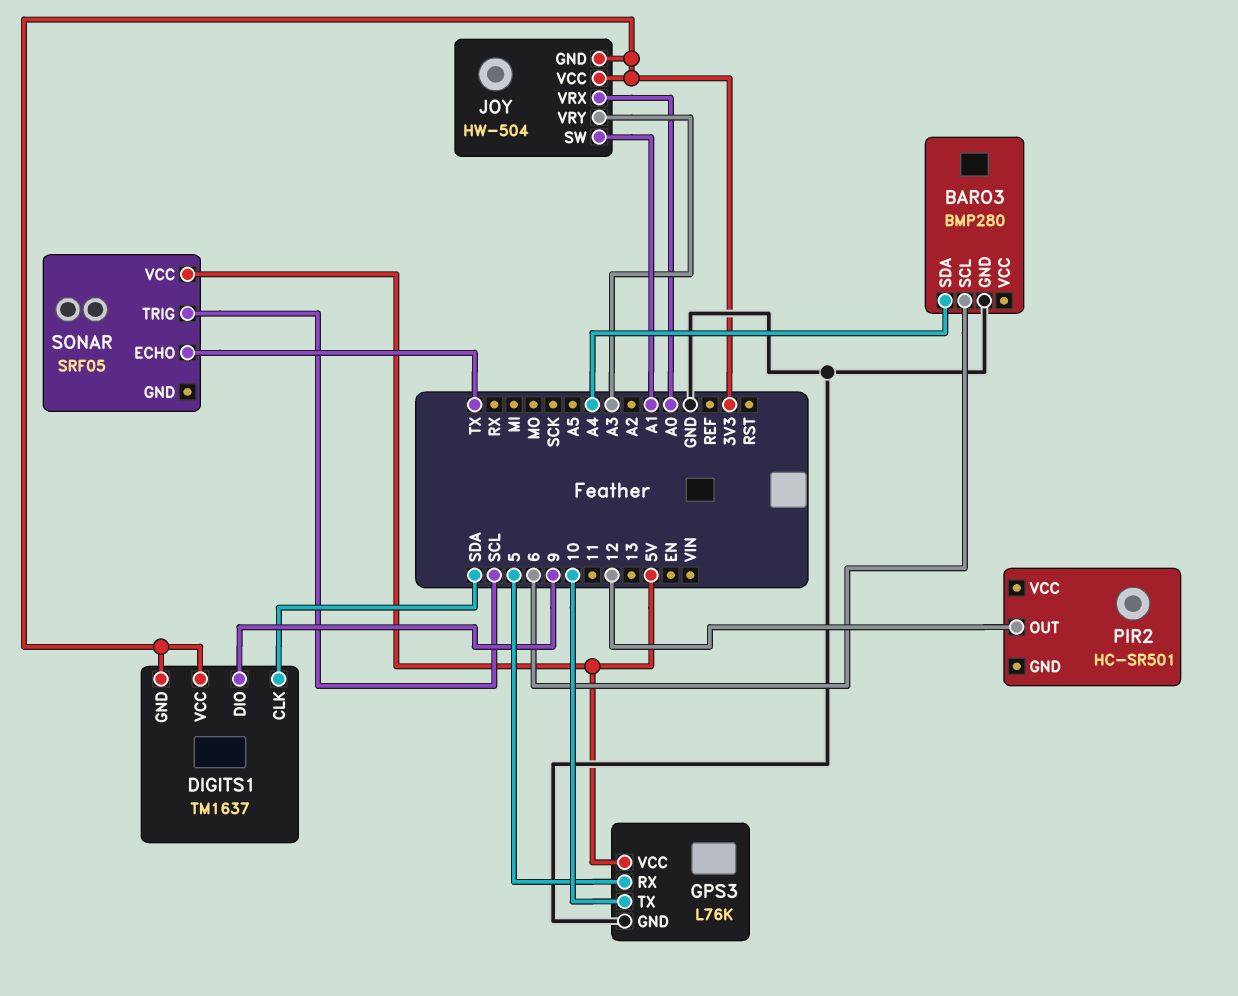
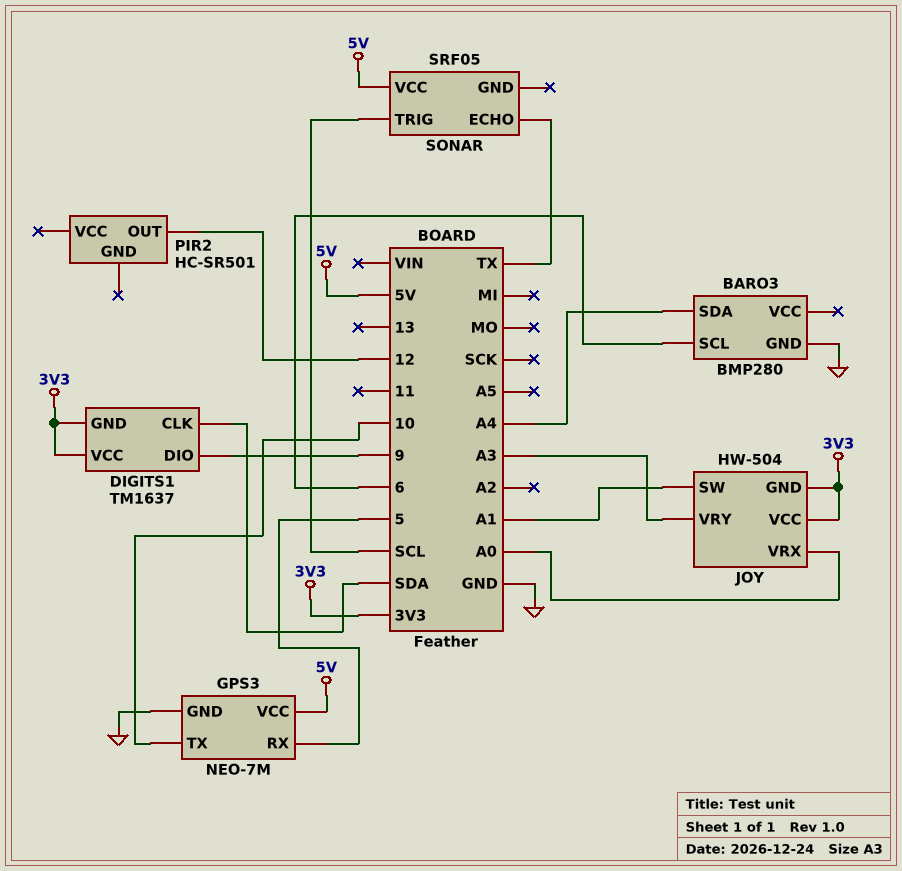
GPS3: L76K -> NEO-7M

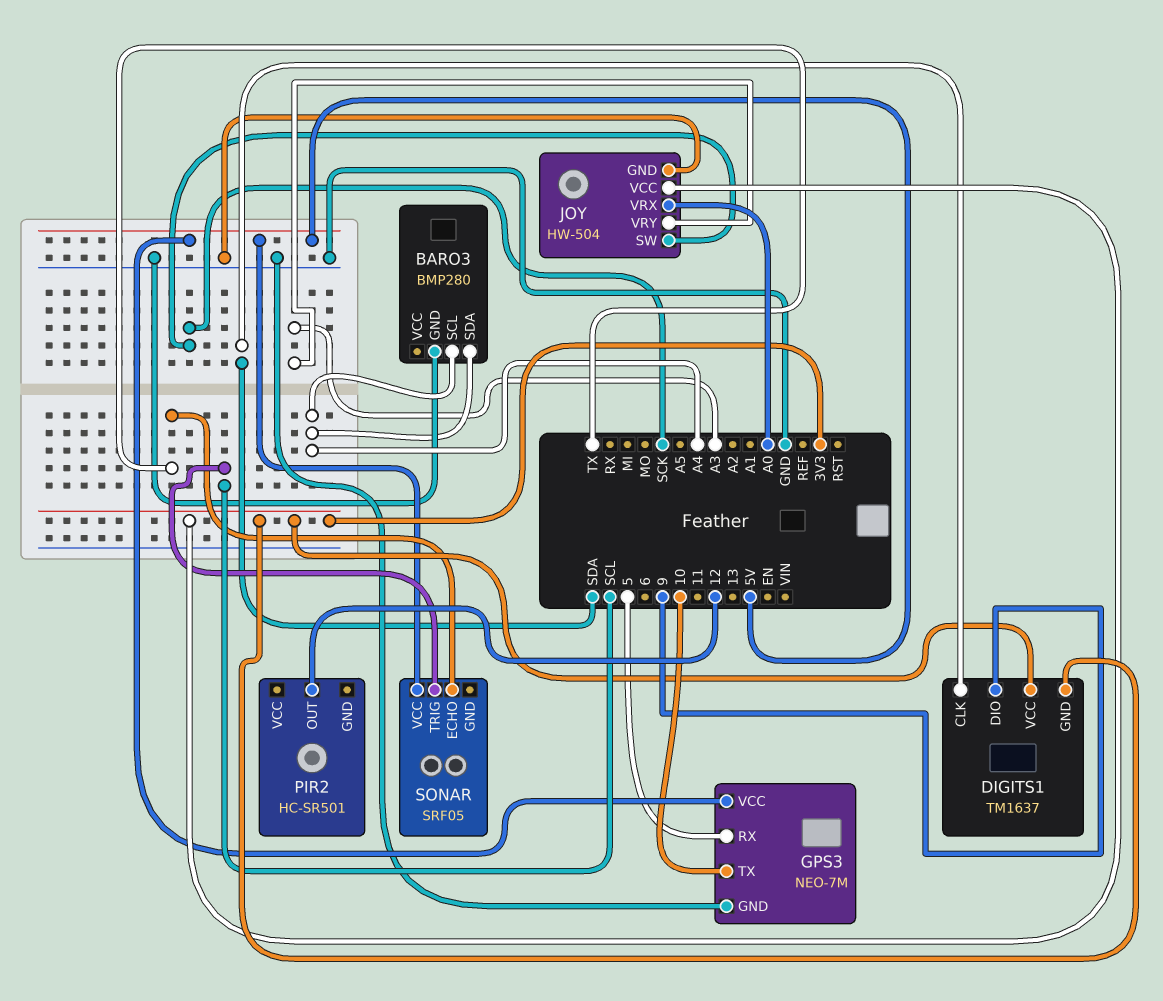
BARO3 pin SCL: 6 -> A4
JOY pin GND: 3V3 -> GND
JOY pin SW: A1 -> SCK

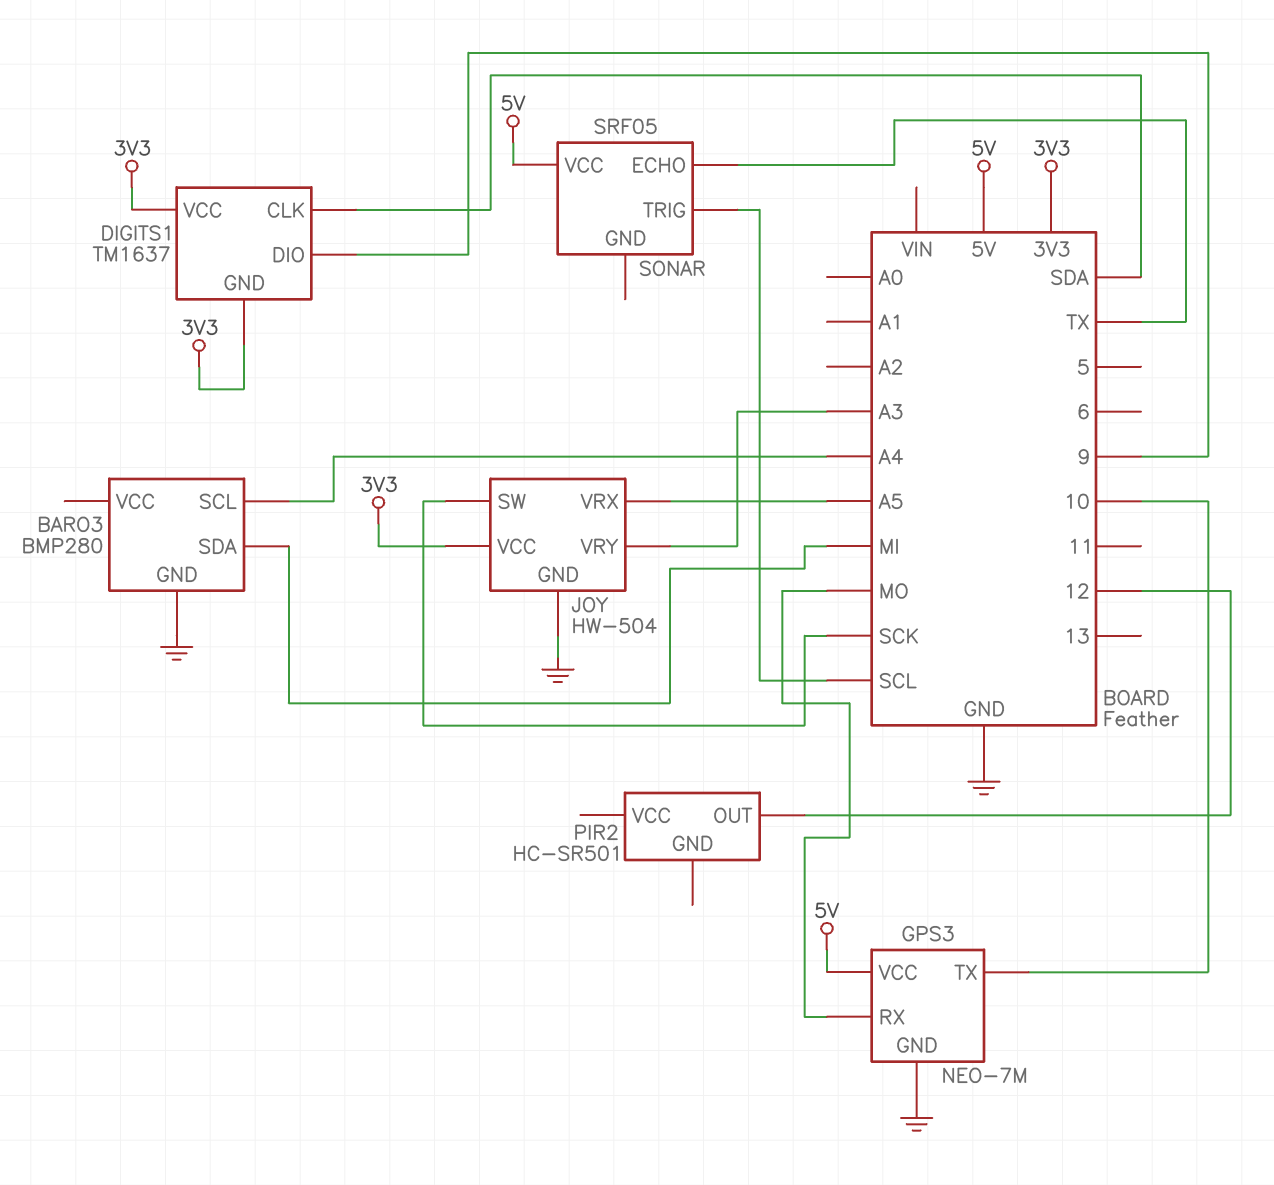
BARO3 pin SDA: A4 -> MI
GPS3 pin RX: 5 -> MO
JOY pin VRX: A0 -> A5

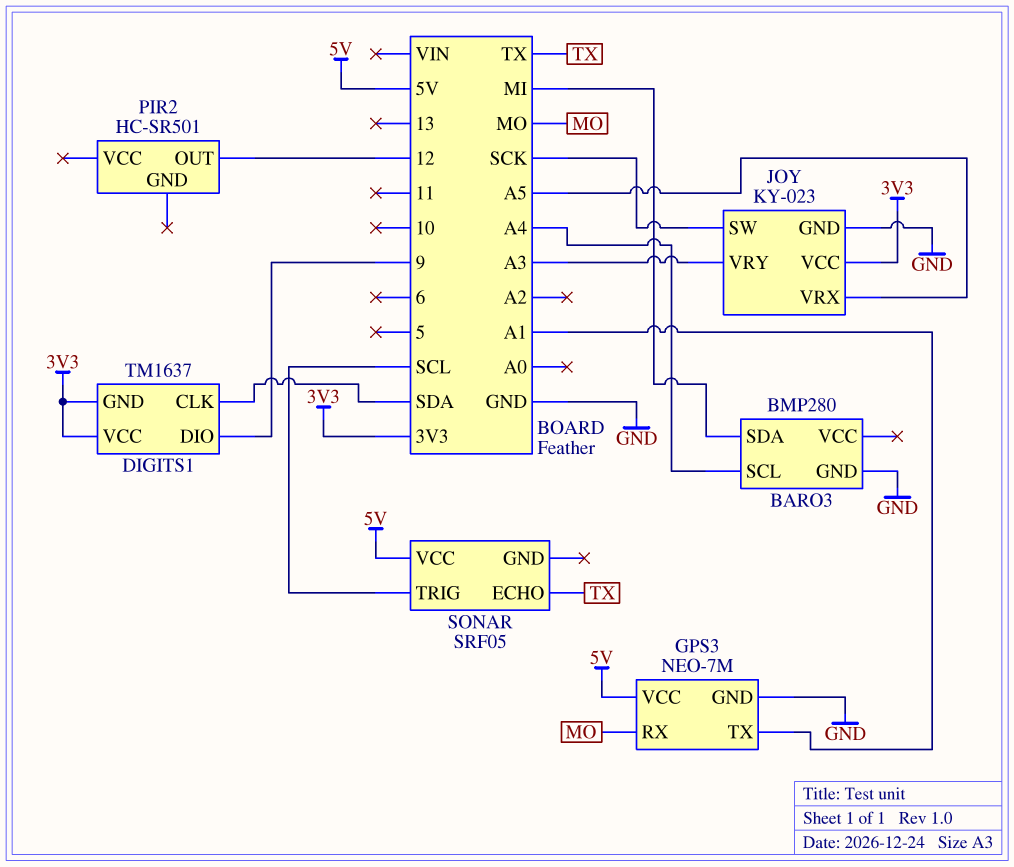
GPS3 pin TX: 10 -> A1
JOY: HW-504 -> KY-023

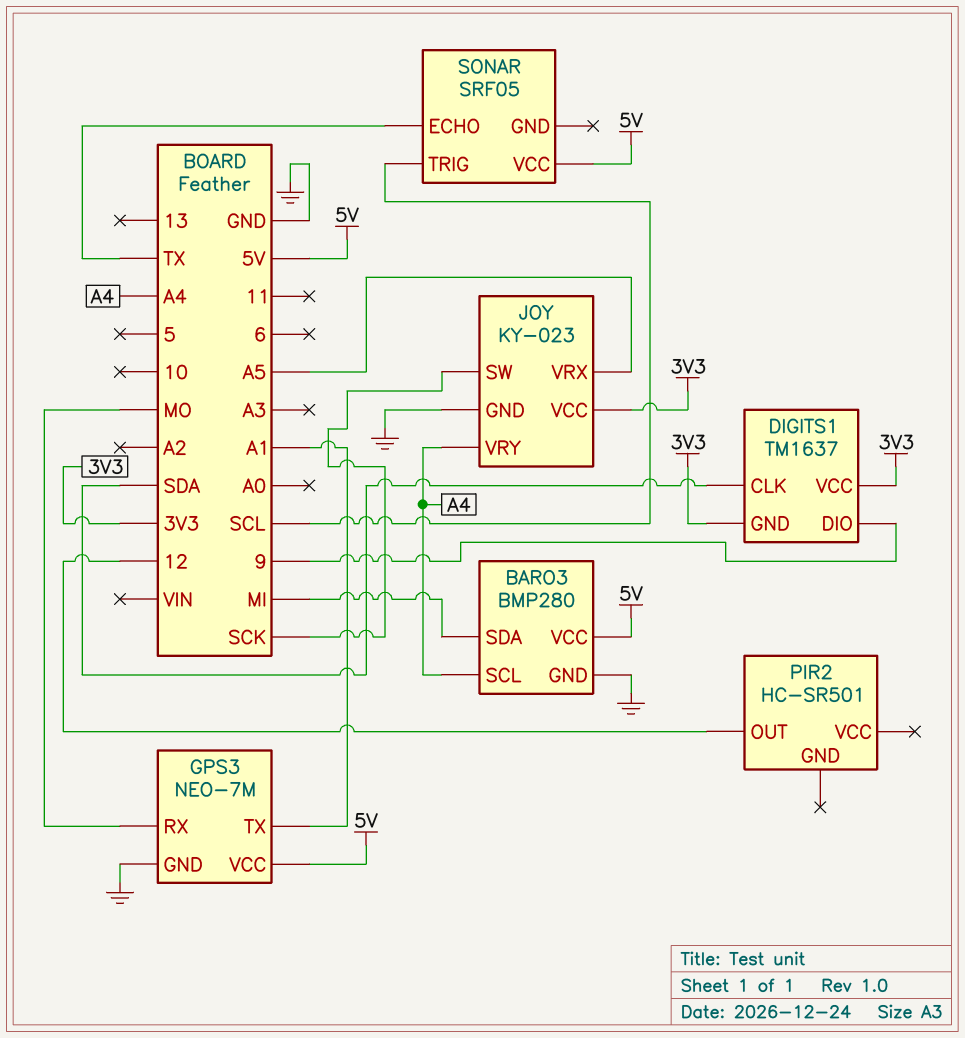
BARO3 pin VCC: none -> 5V
JOY pin VRY: A3 -> A4

